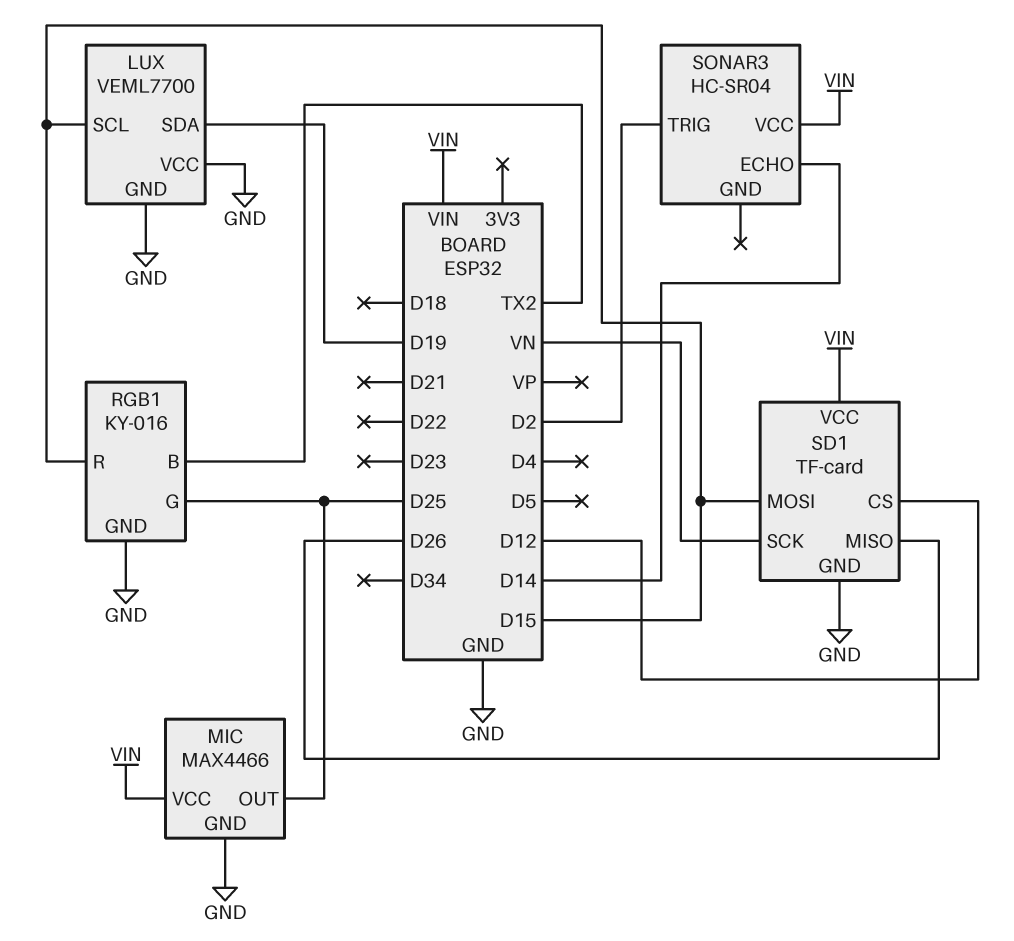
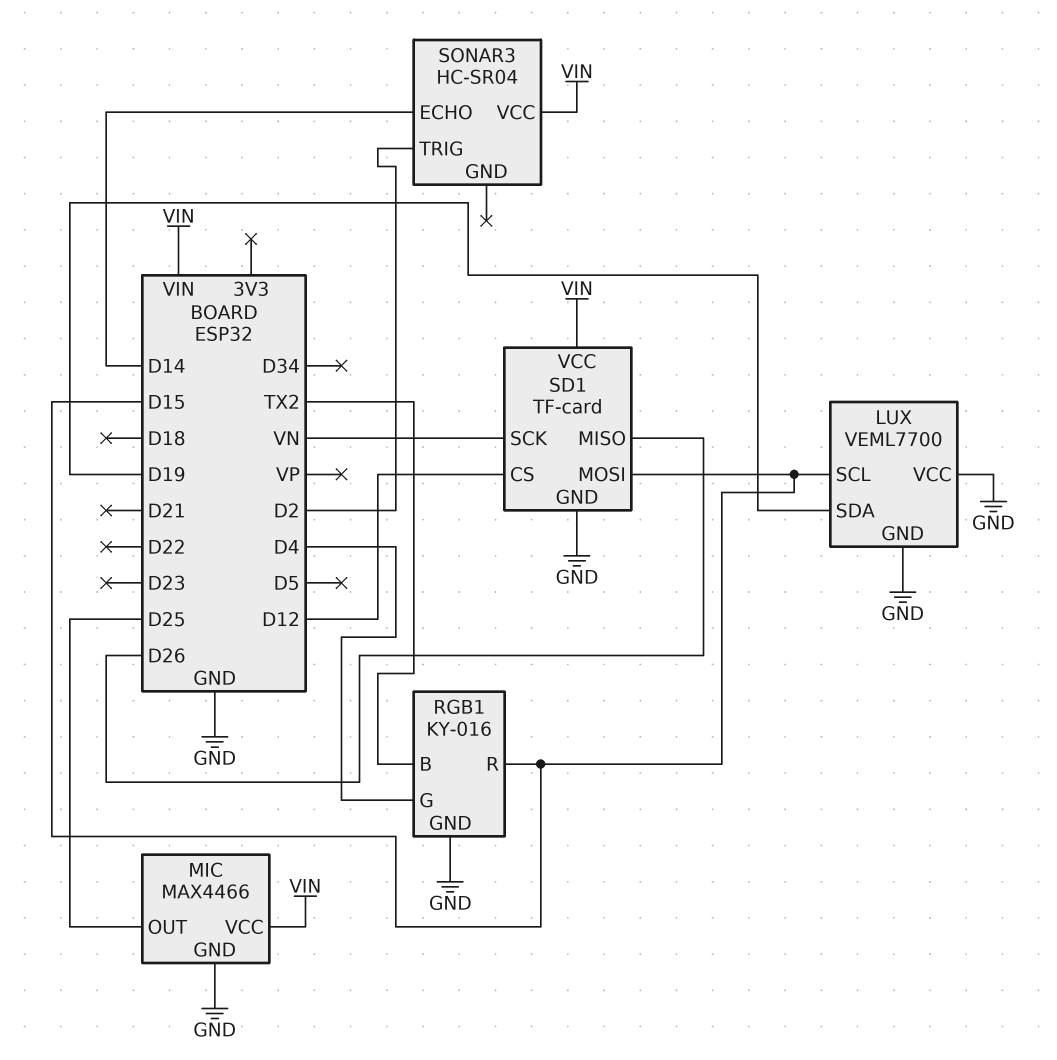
RGB1 pin G: D25 -> D4

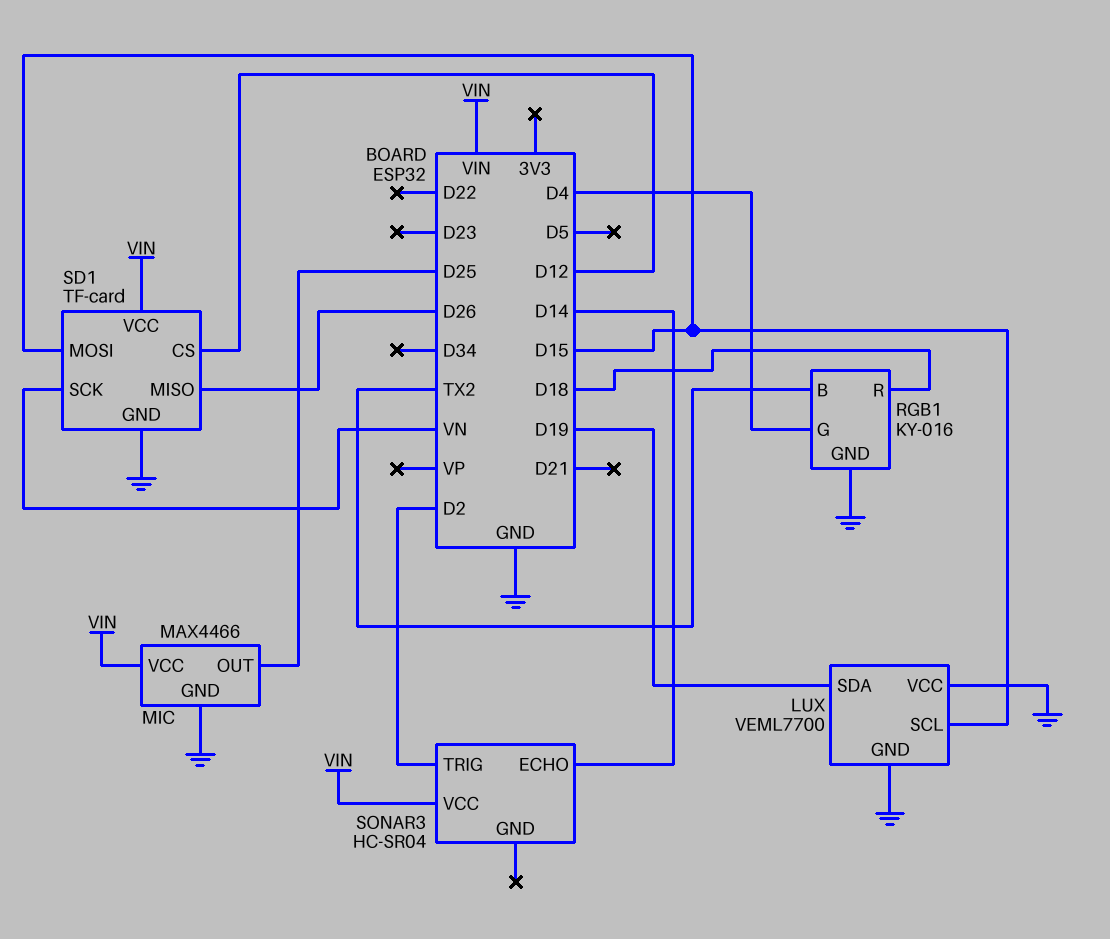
RGB1 pin R: D15 -> D18

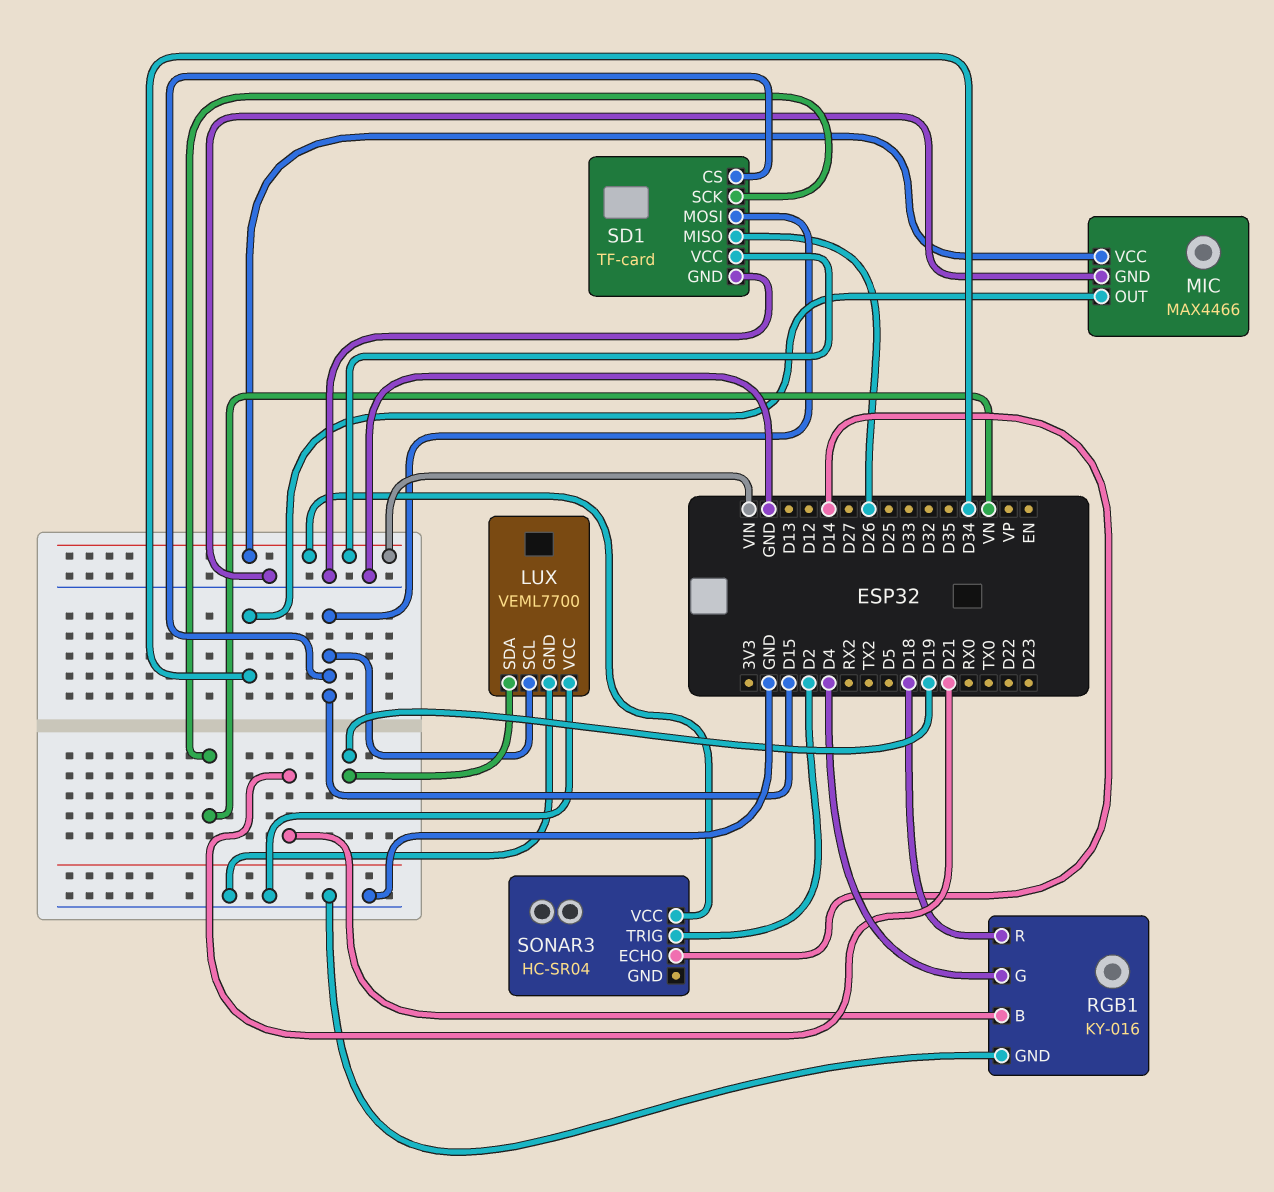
MIC pin OUT: D25 -> D34
RGB1 pin B: TX2 -> D21
SD1 pin CS: D12 -> D15

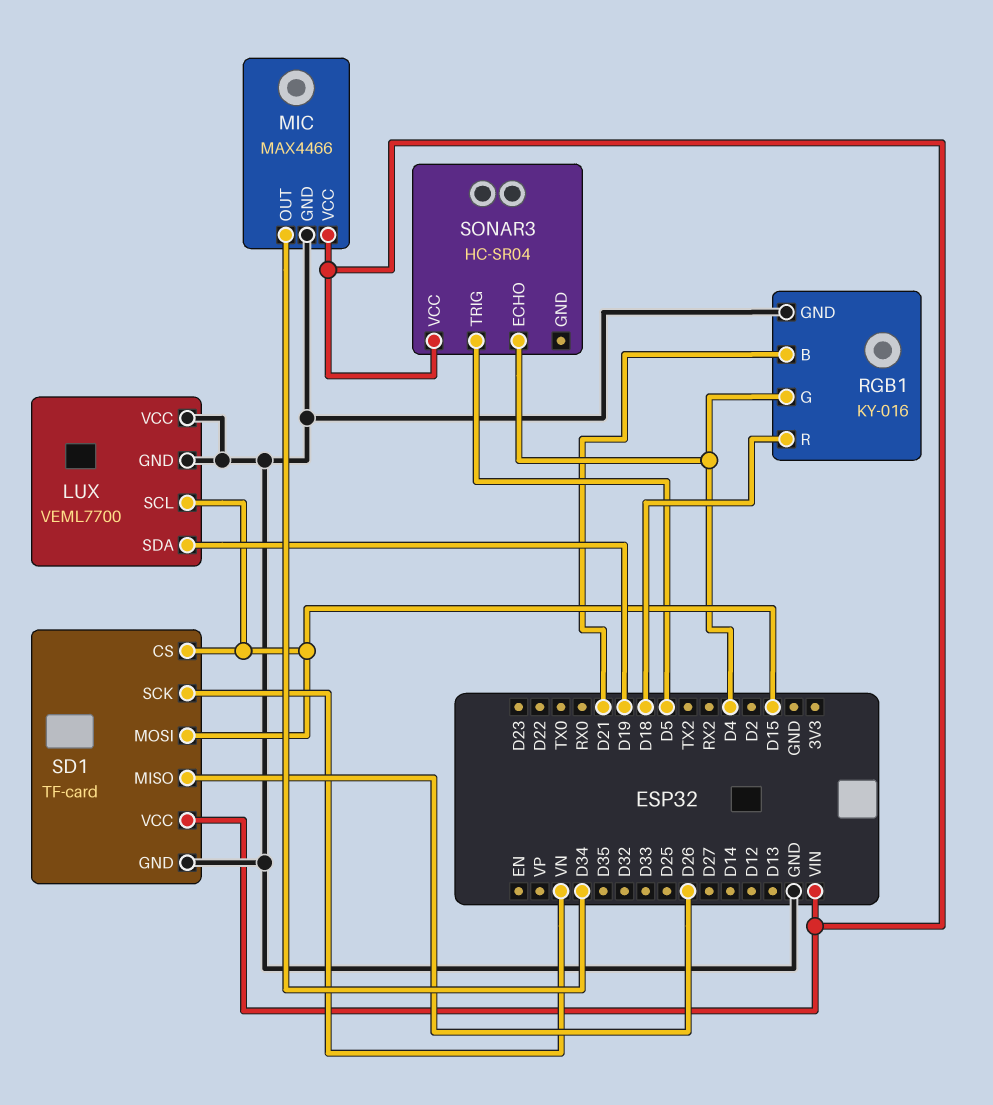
SONAR3 pin ECHO: D14 -> D4
SONAR3 pin TRIG: D2 -> D5

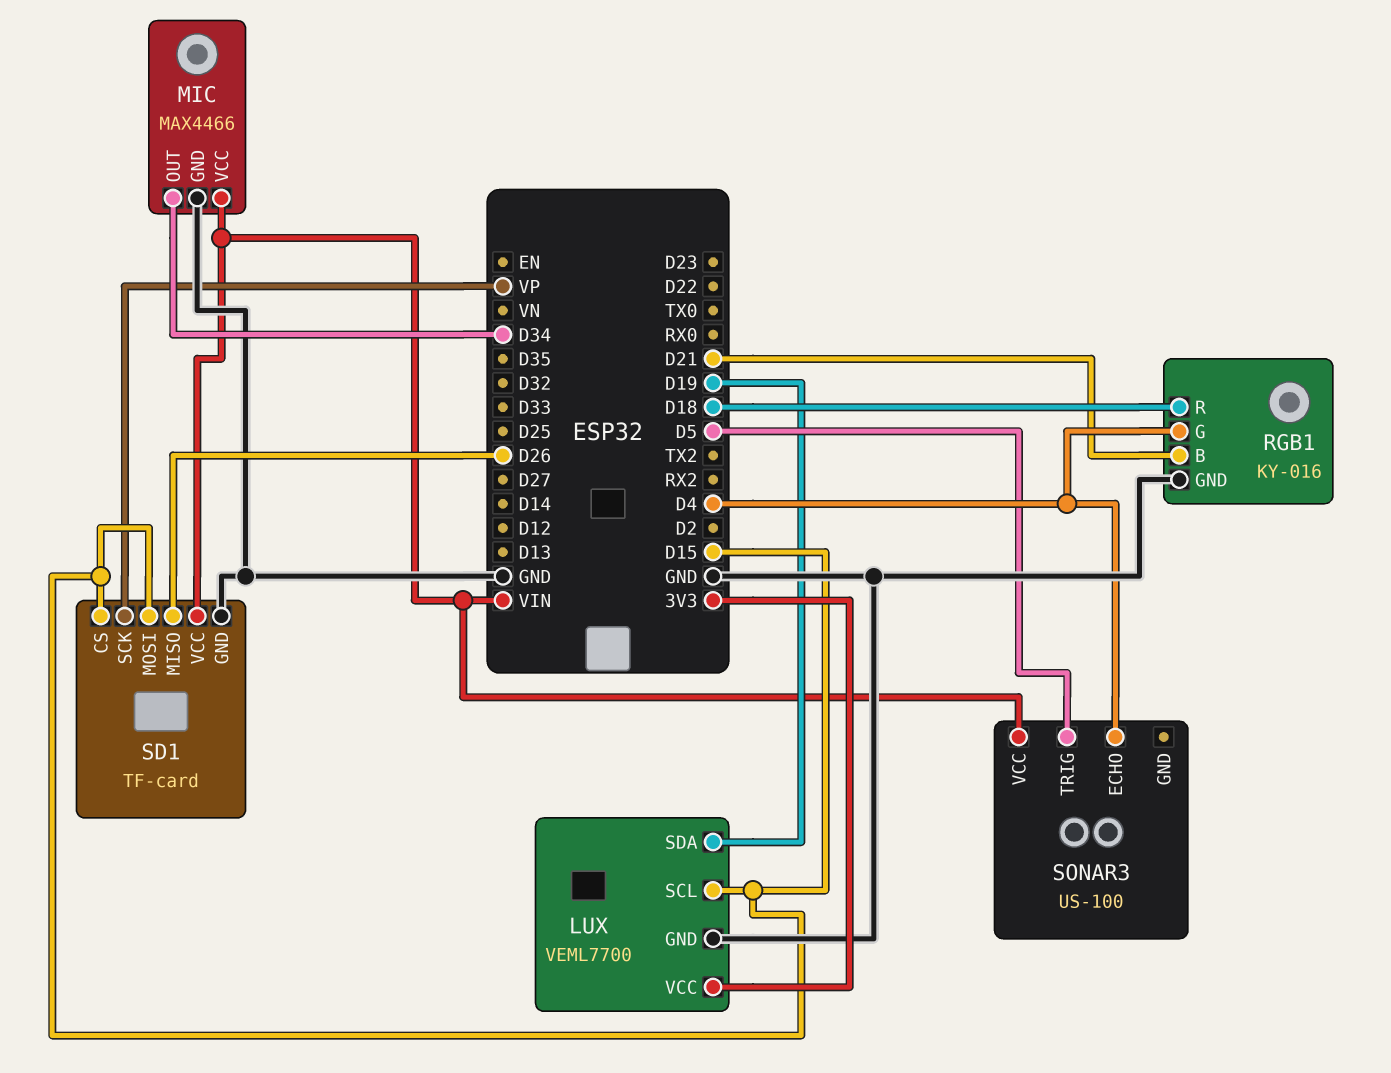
LUX pin VCC: GND -> 3V3
SD1 pin SCK: VN -> VP
SONAR3: HC-SR04 -> US-100

